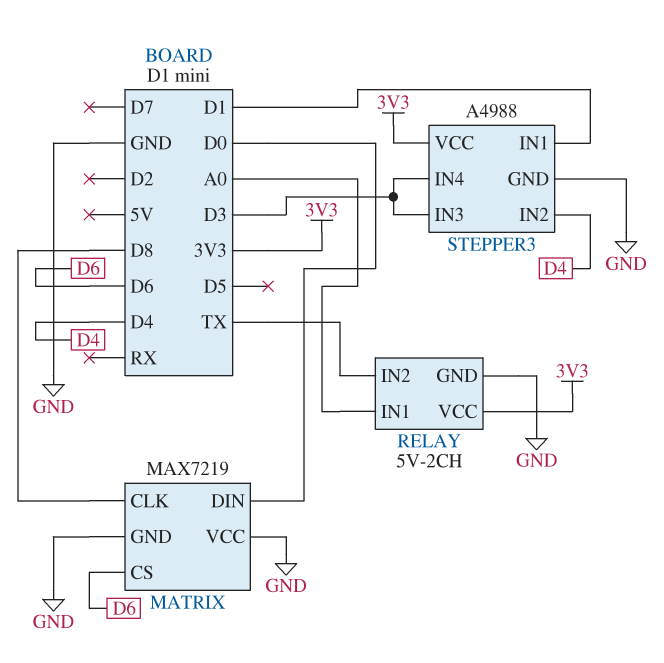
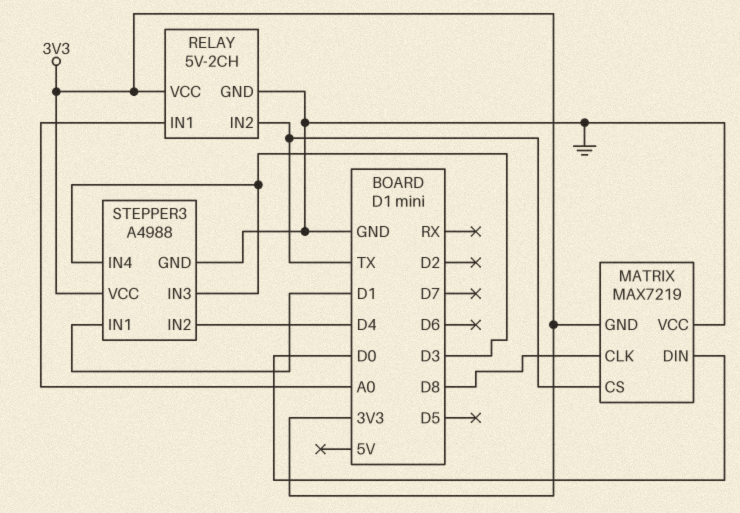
MATRIX pin CS: D6 -> TX
MATRIX pin GND: GND -> 3V3

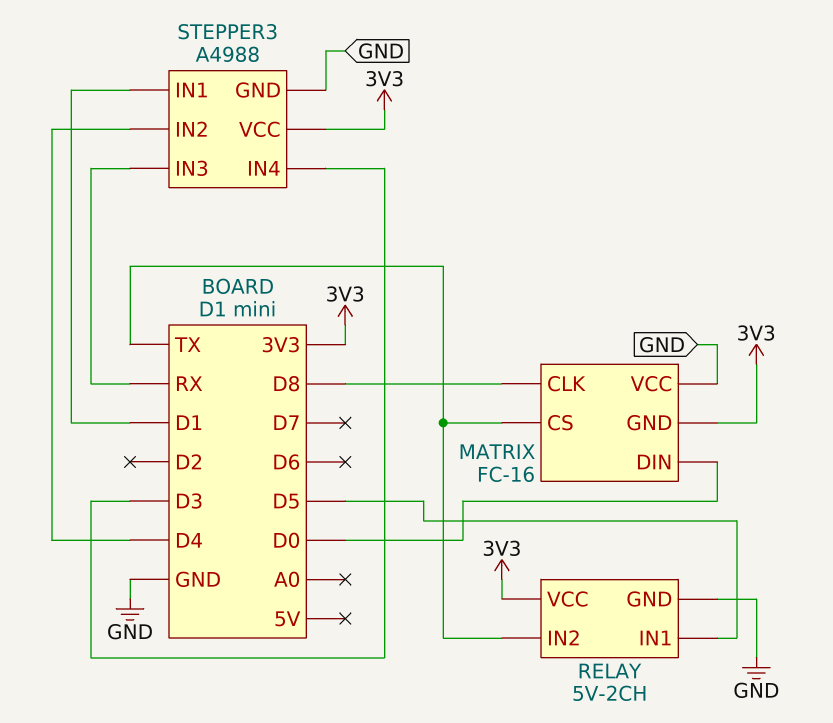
MATRIX: MAX7219 -> FC-16
RELAY pin IN1: A0 -> D5
STEPPER3 pin IN3: D3 -> RX

